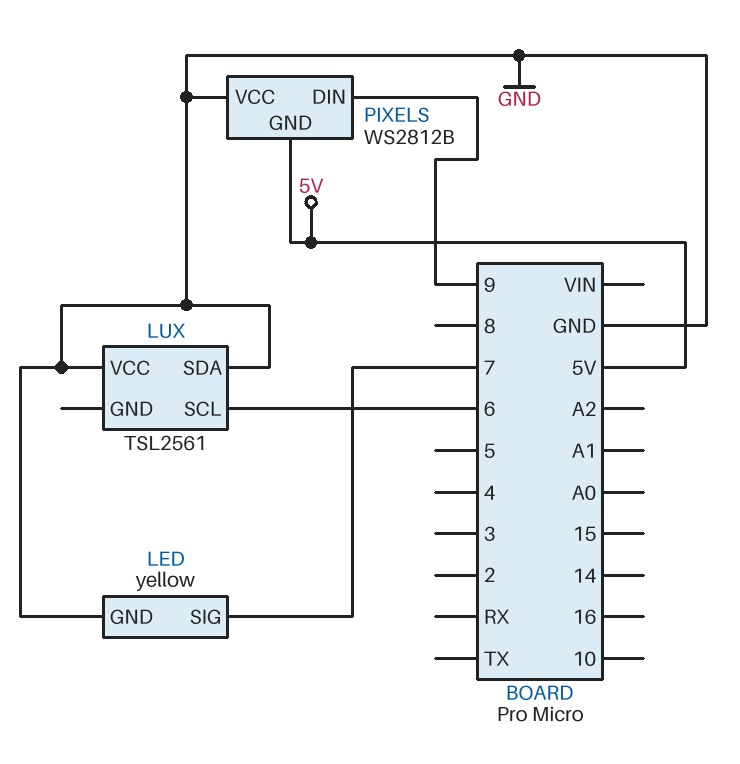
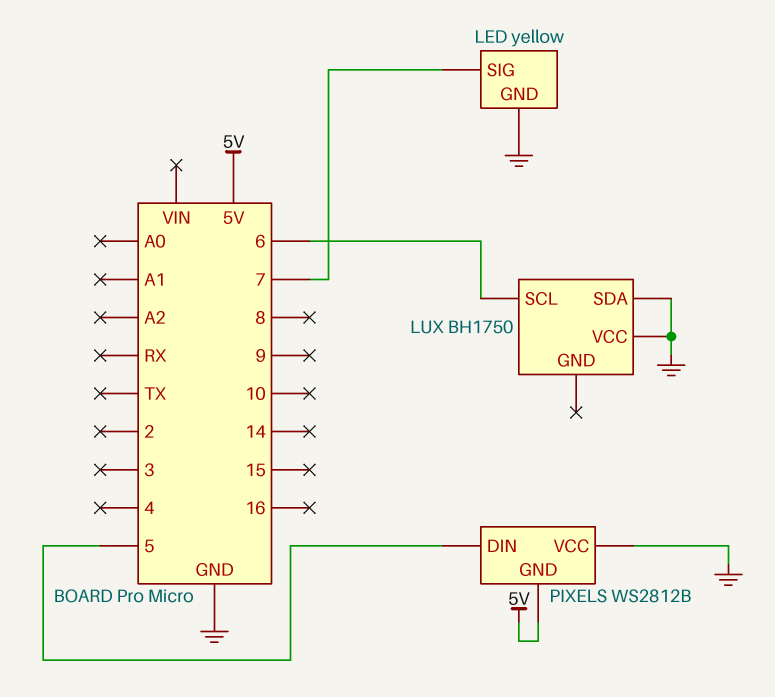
LUX: TSL2561 -> BH1750
PIXELS pin DIN: 9 -> 5

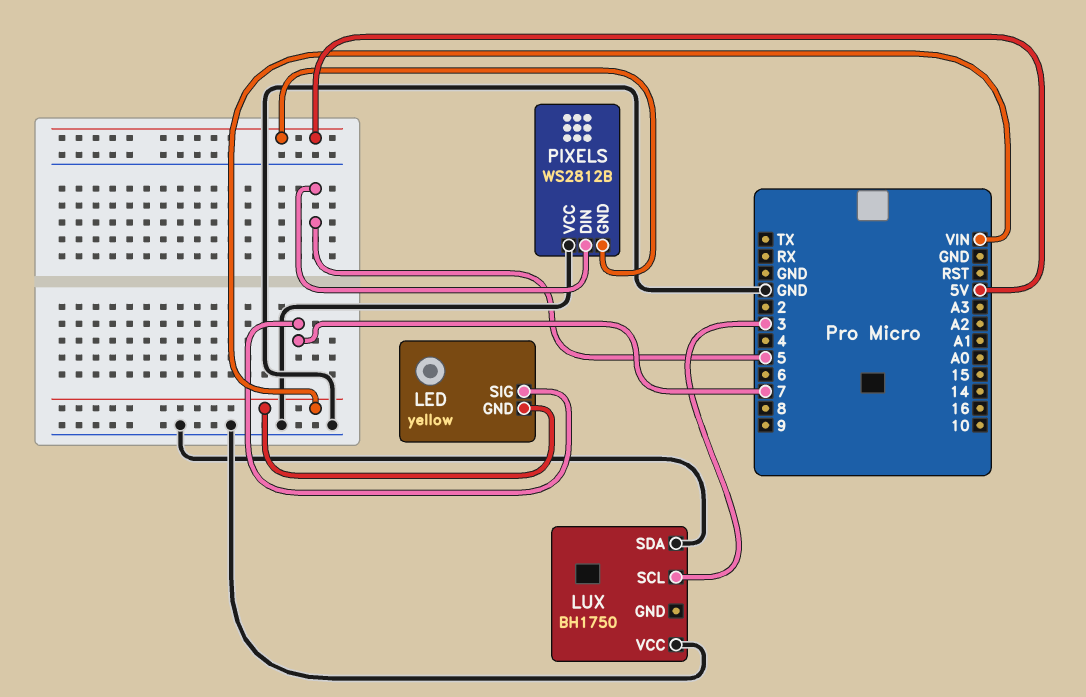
LED pin GND: GND -> VIN
LUX pin SCL: 6 -> 3

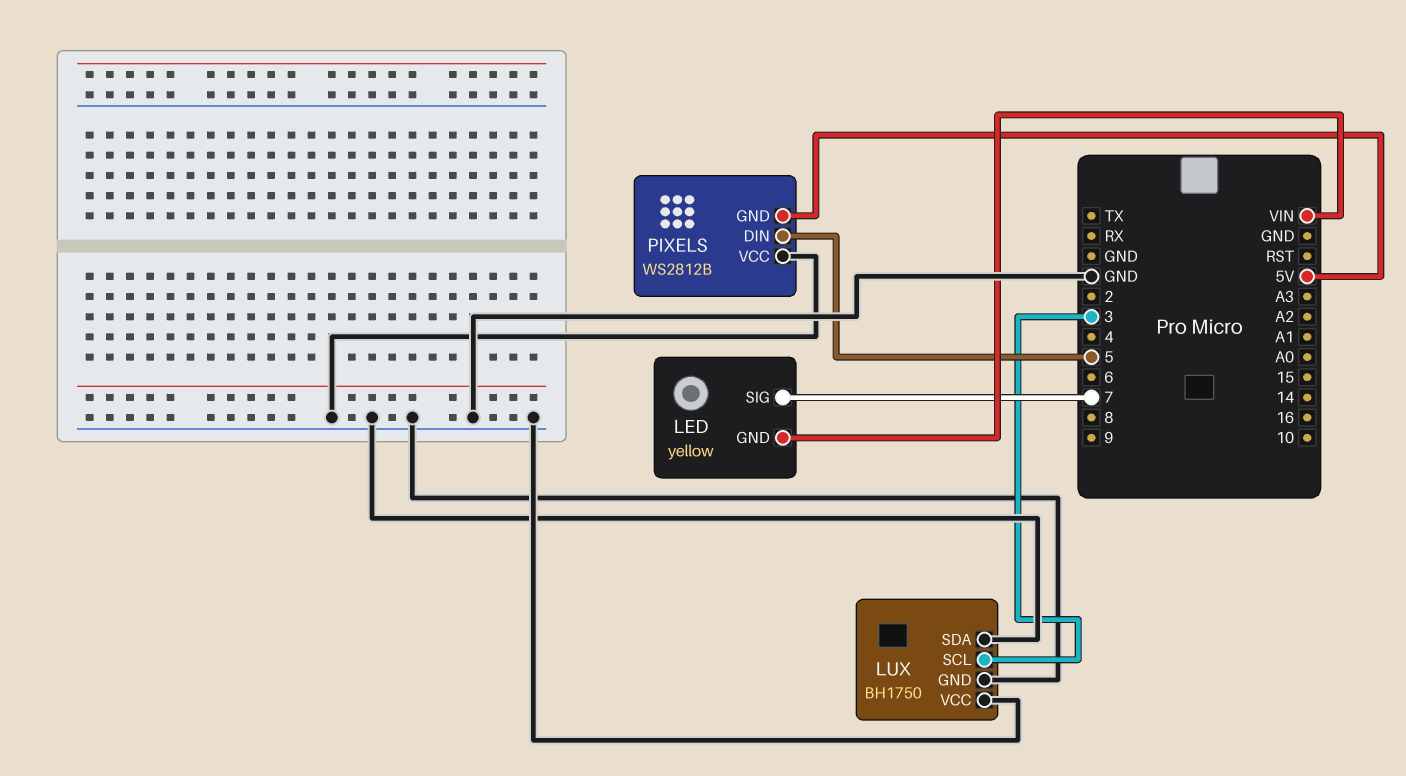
LUX pin GND: none -> GND

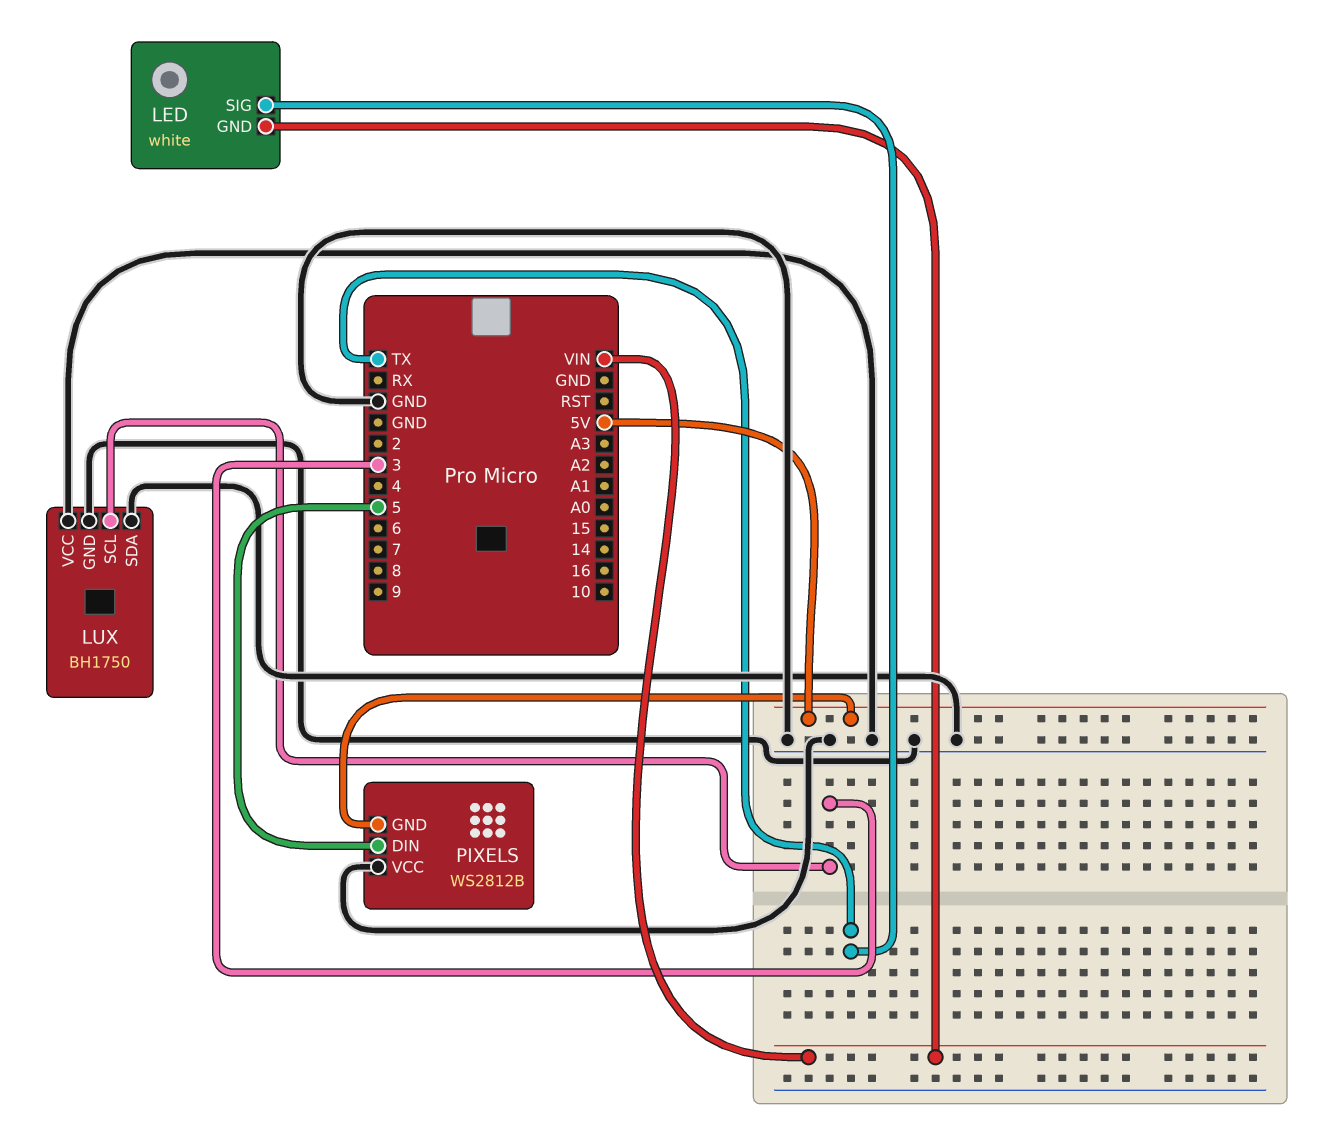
LED: yellow -> white
LED pin SIG: 7 -> TX

